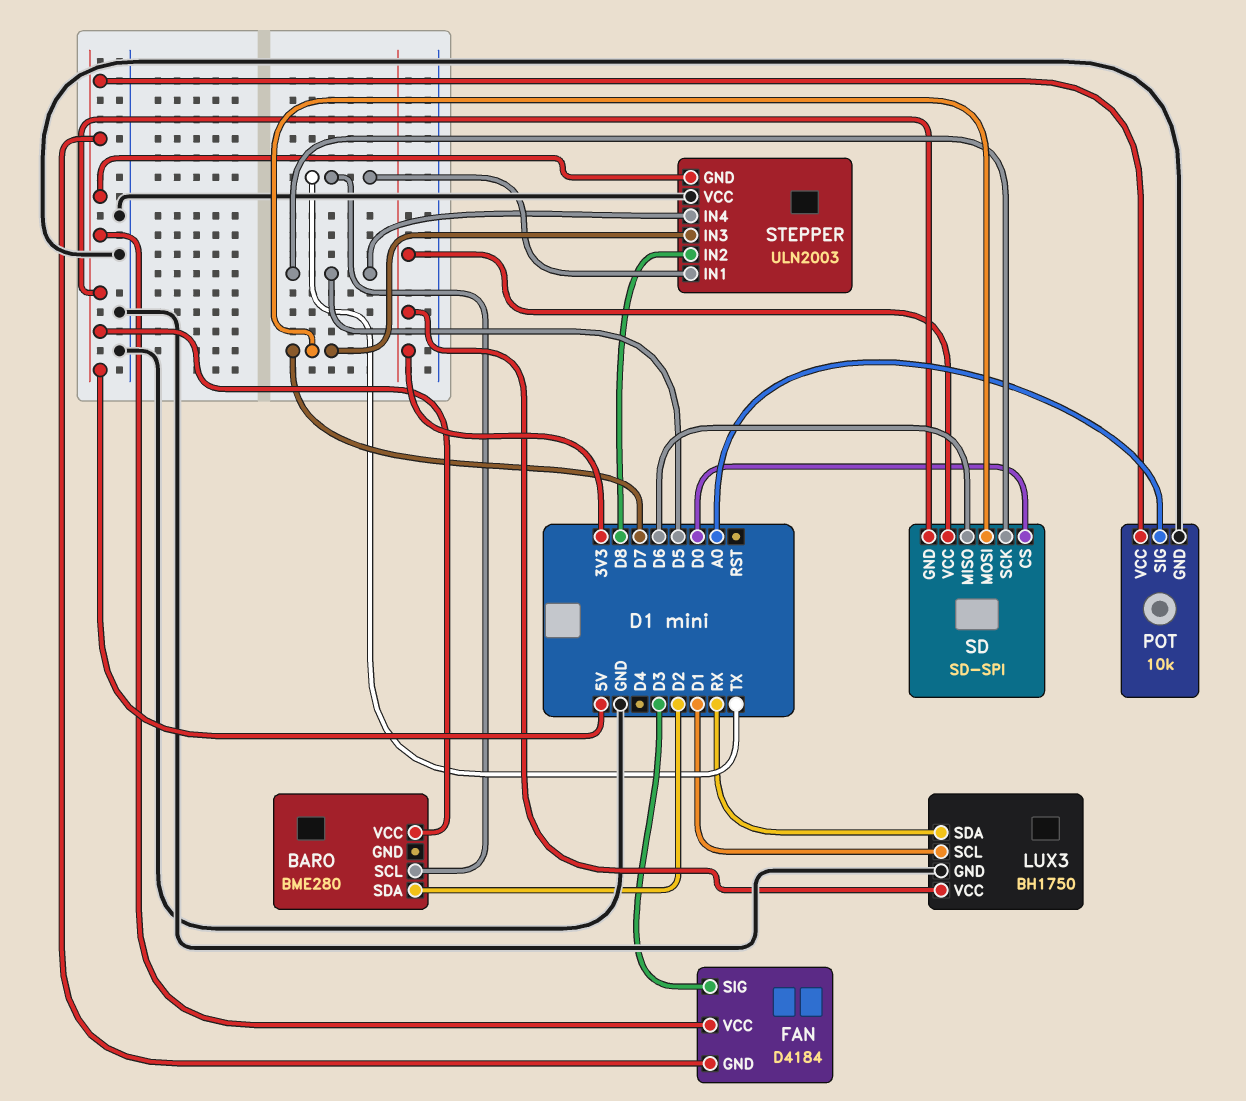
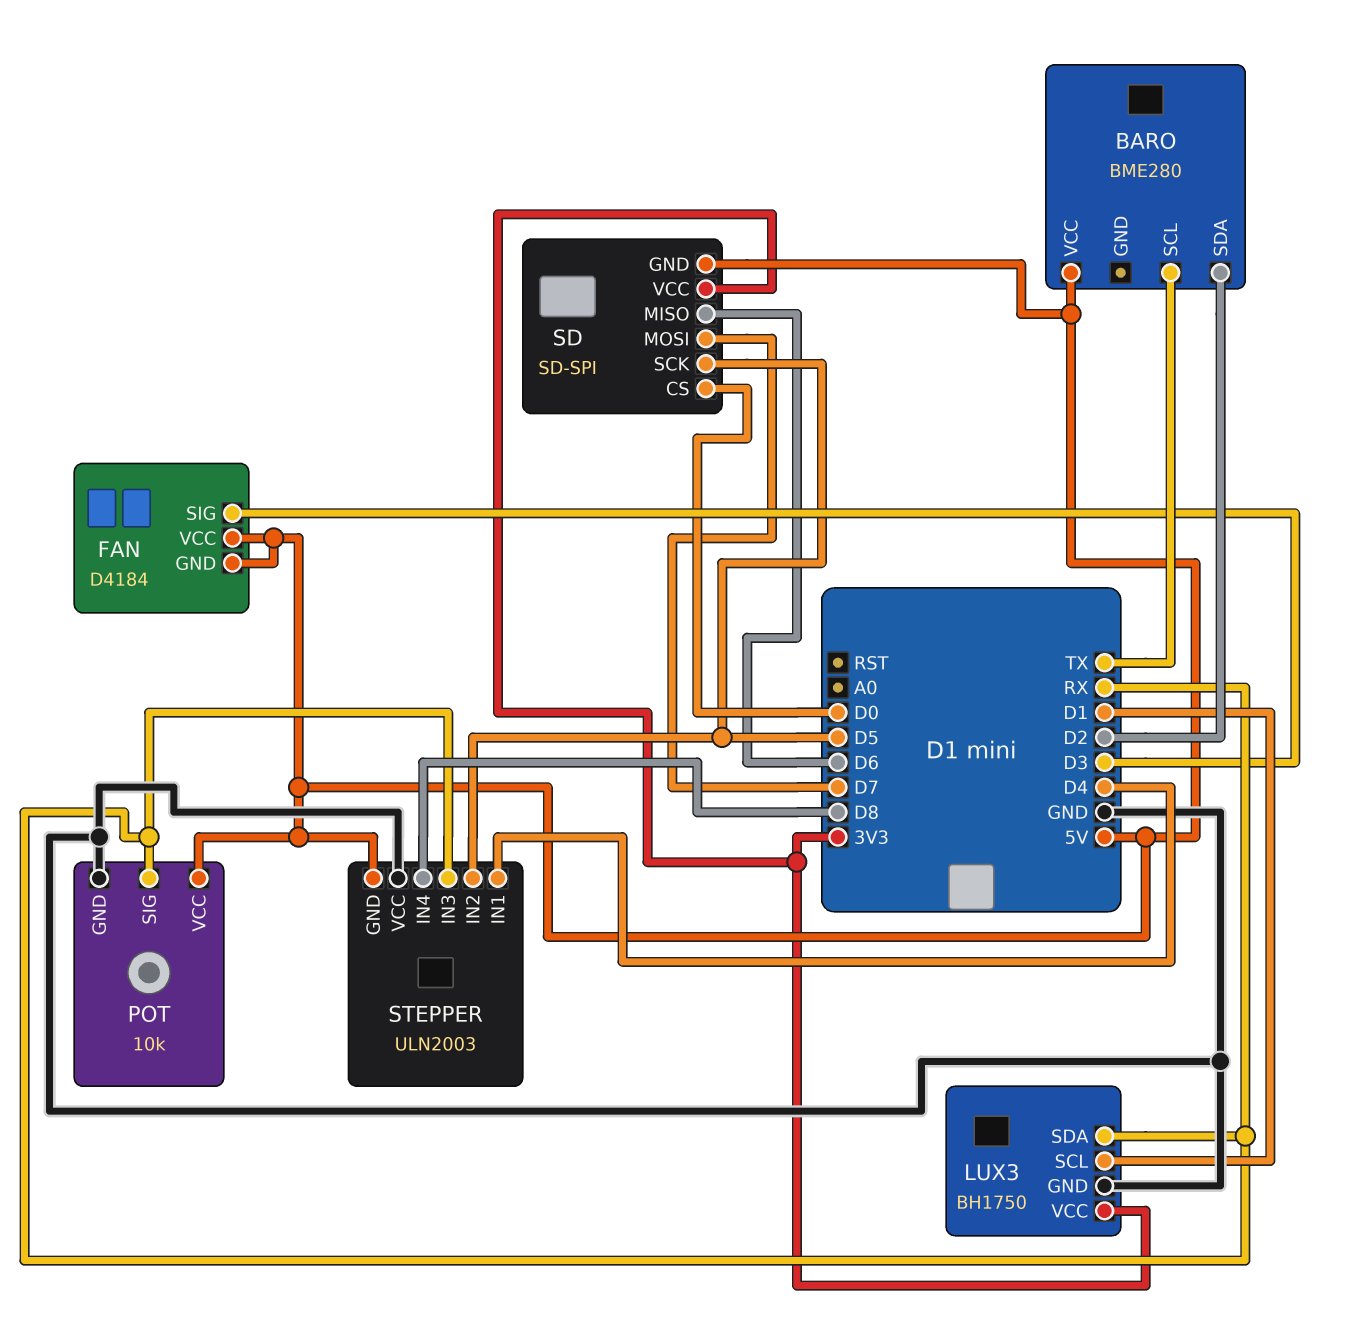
POT pin SIG: A0 -> RX
STEPPER pin IN1: TX -> D4
STEPPER pin IN2: D8 -> D5
STEPPER pin IN3: D7 -> RX
STEPPER pin IN4: D5 -> D8

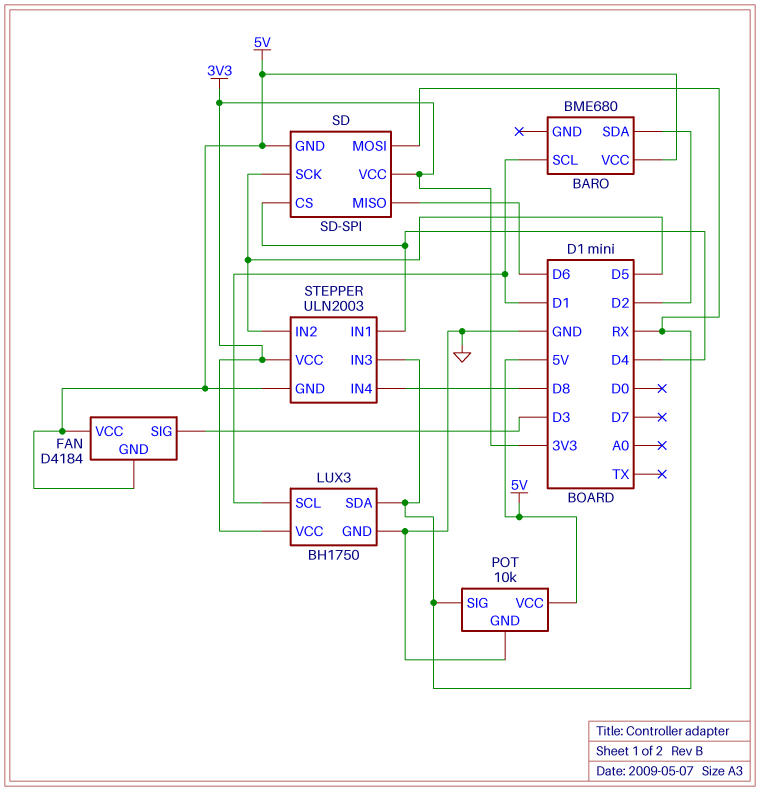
BARO: BME280 -> BME680
BARO pin SCL: TX -> D1
SD pin CS: D0 -> D4
SD pin MOSI: D7 -> RX
STEPPER pin VCC: GND -> 3V3

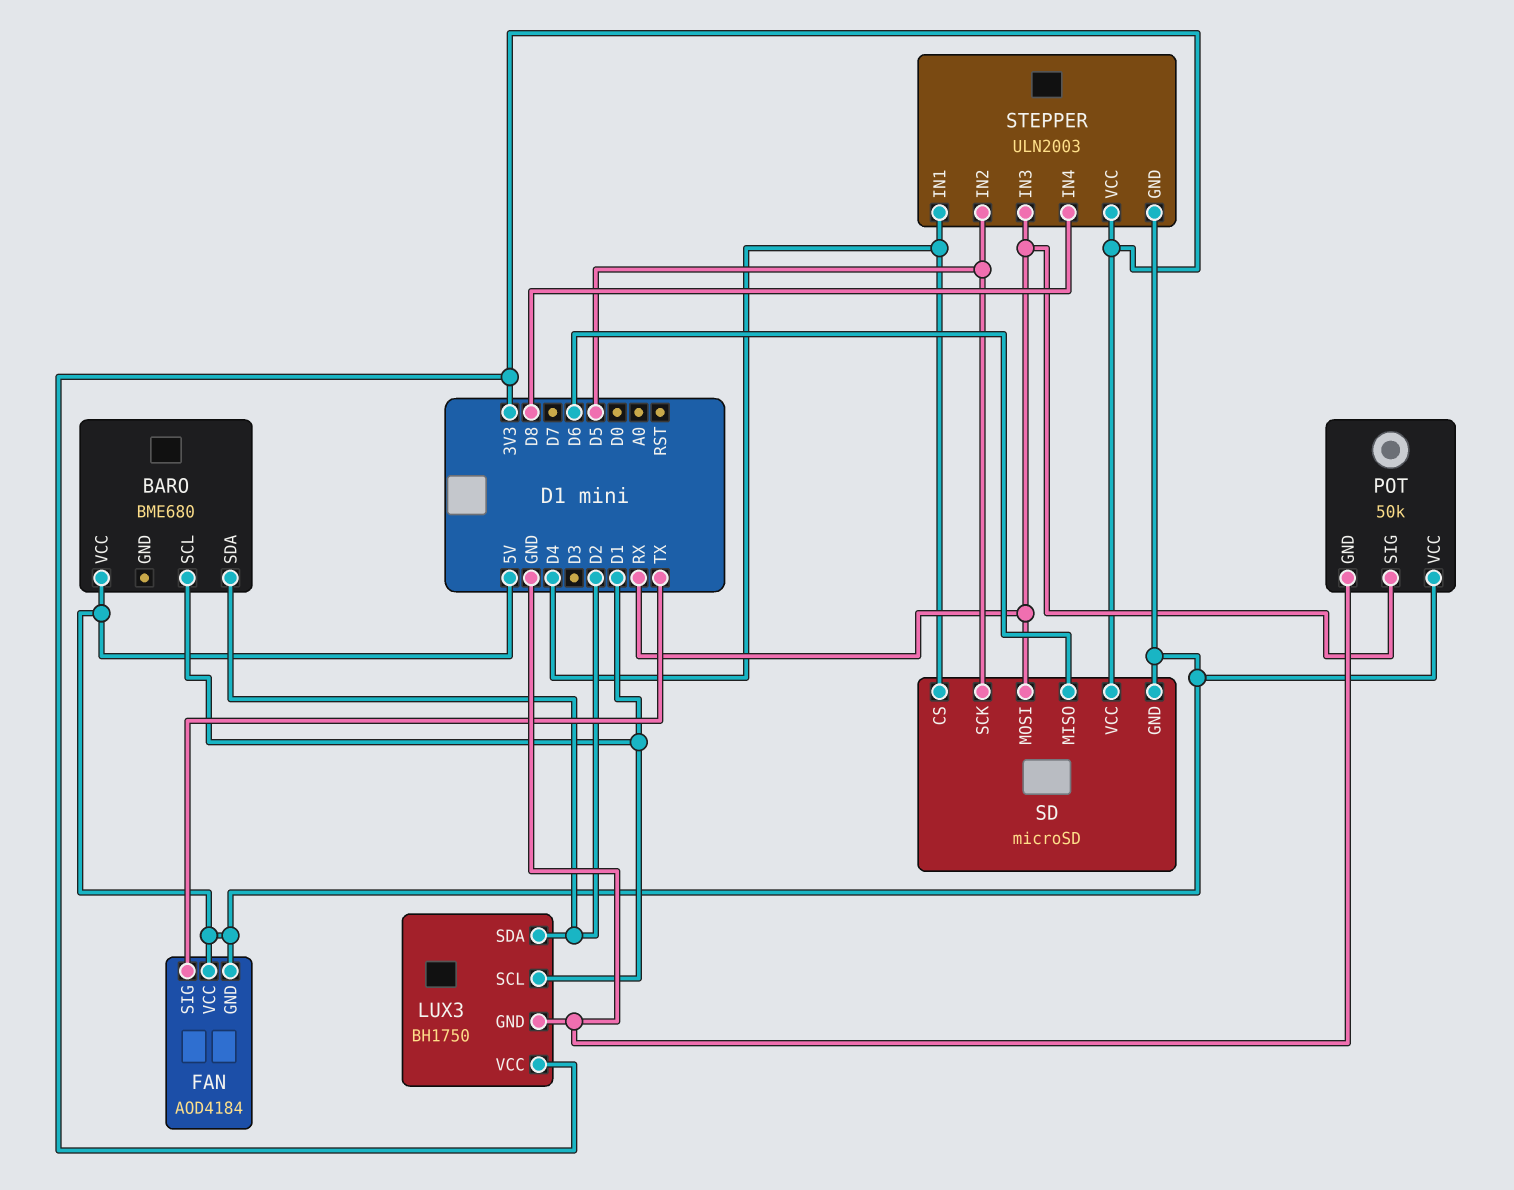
FAN: D4184 -> AOD4184
FAN pin SIG: D3 -> TX
LUX3 pin SDA: RX -> D2
POT: 10k -> 50k
SD: SD-SPI -> microSD

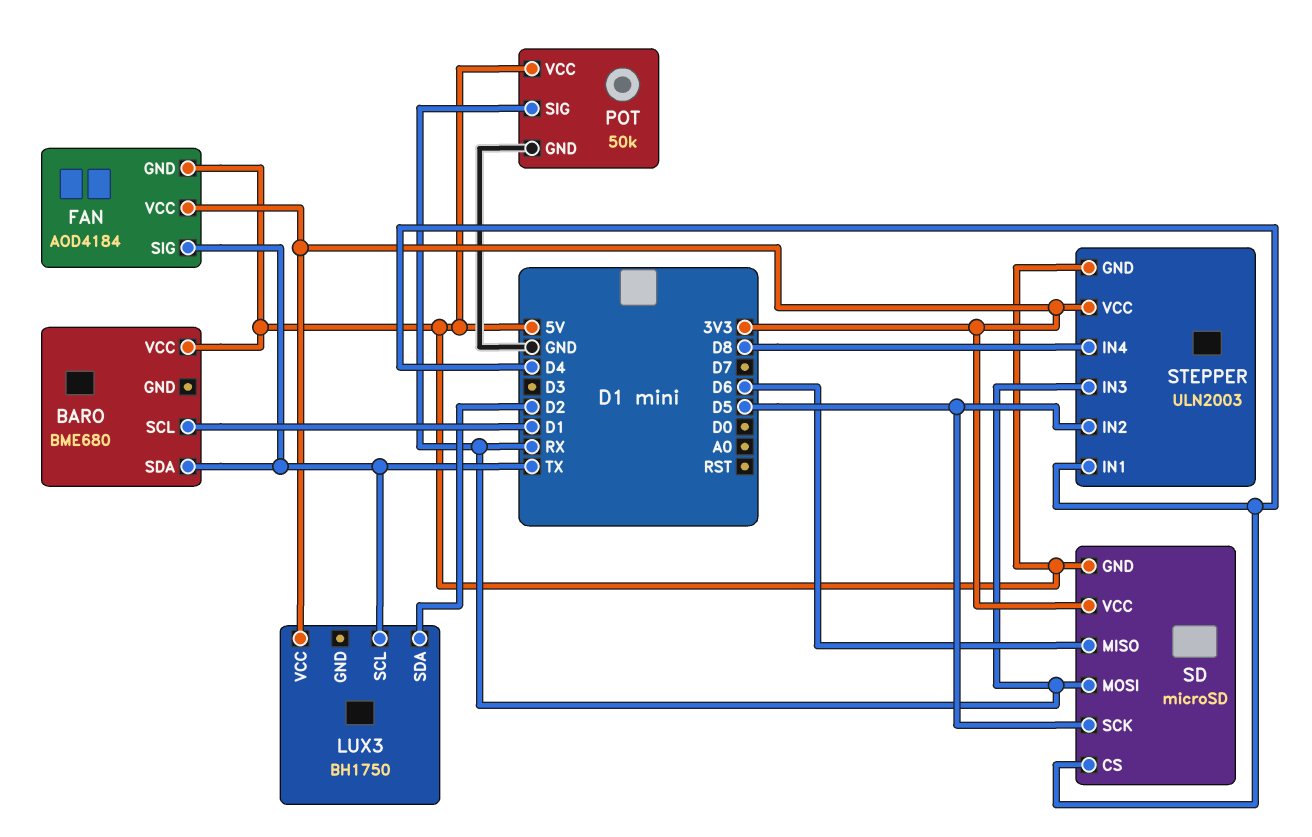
BARO pin SDA: D2 -> TX
FAN pin VCC: 5V -> 3V3
LUX3 pin GND: GND -> none
LUX3 pin SCL: D1 -> TX

